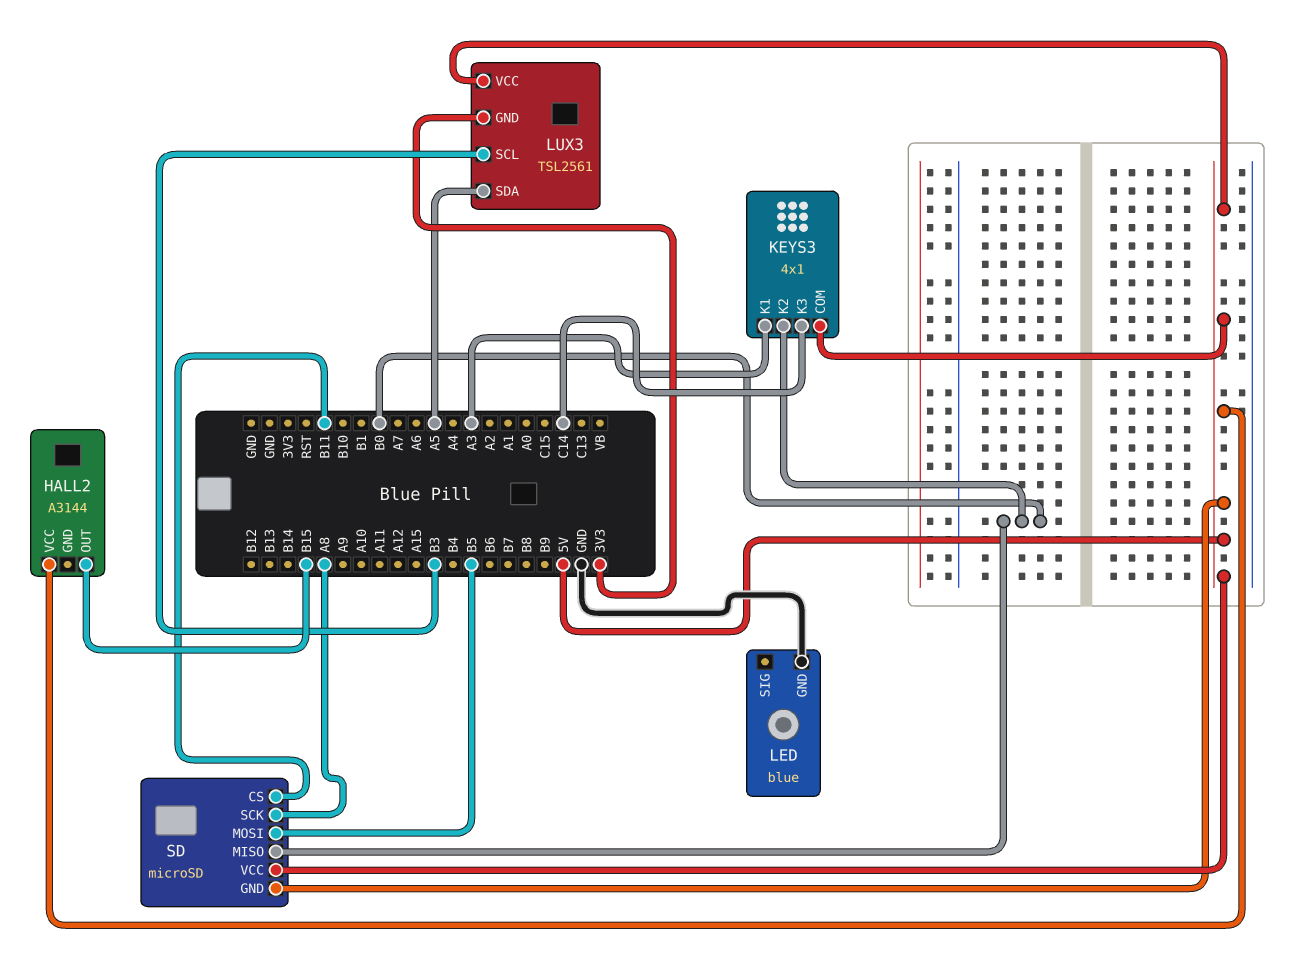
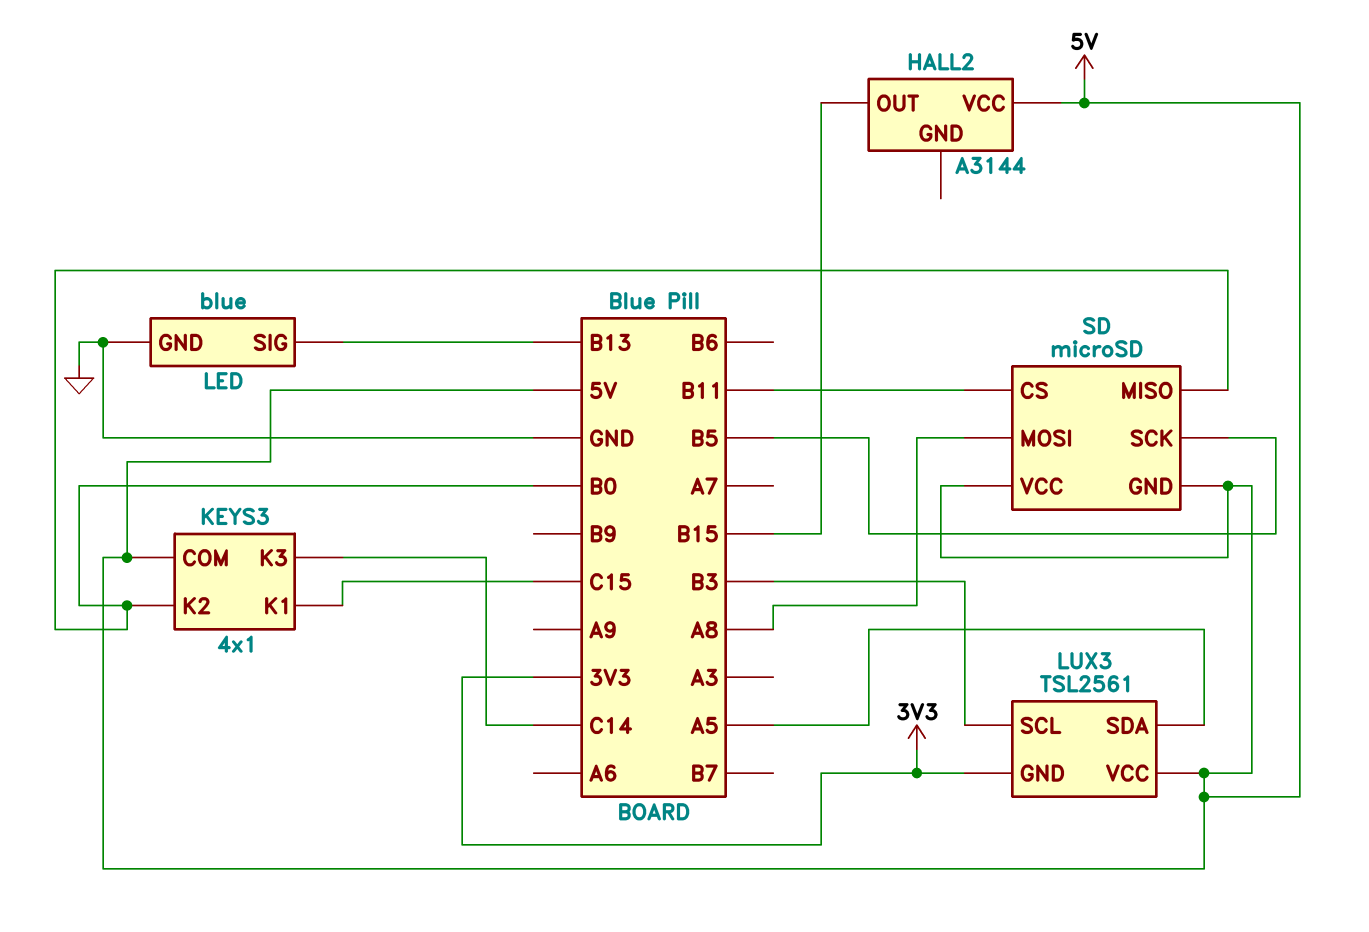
KEYS3 pin K1: A3 -> C15
LED pin SIG: none -> B13
SD pin MOSI: B5 -> A8
SD pin SCK: A8 -> B5

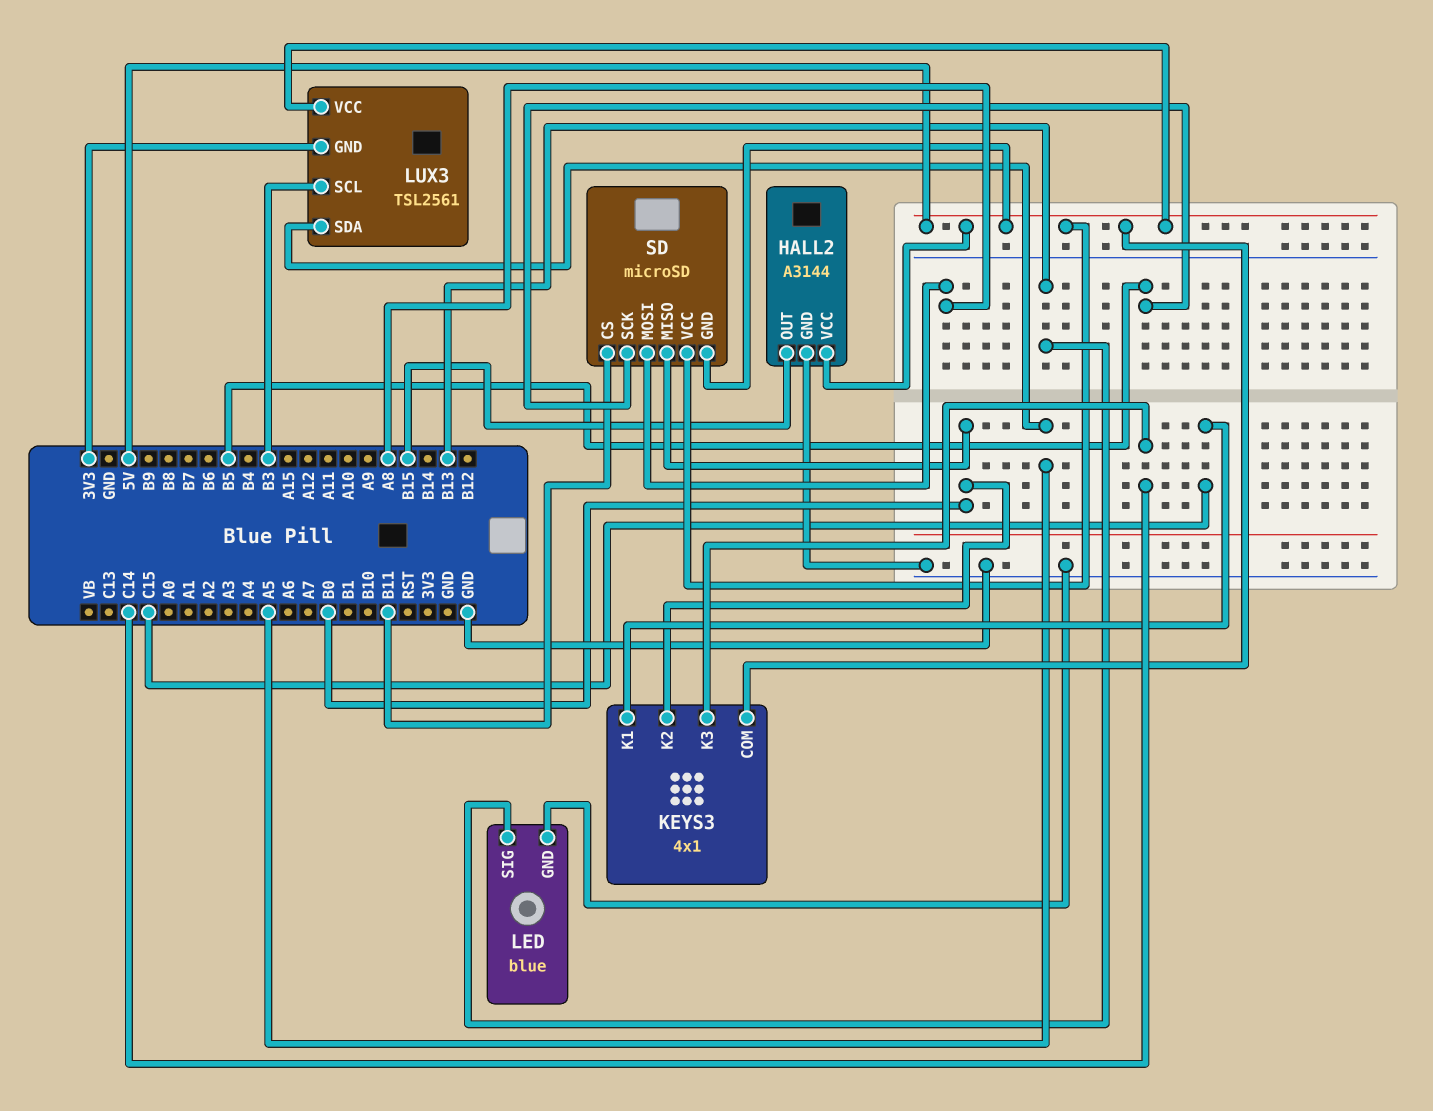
HALL2 pin GND: none -> GND

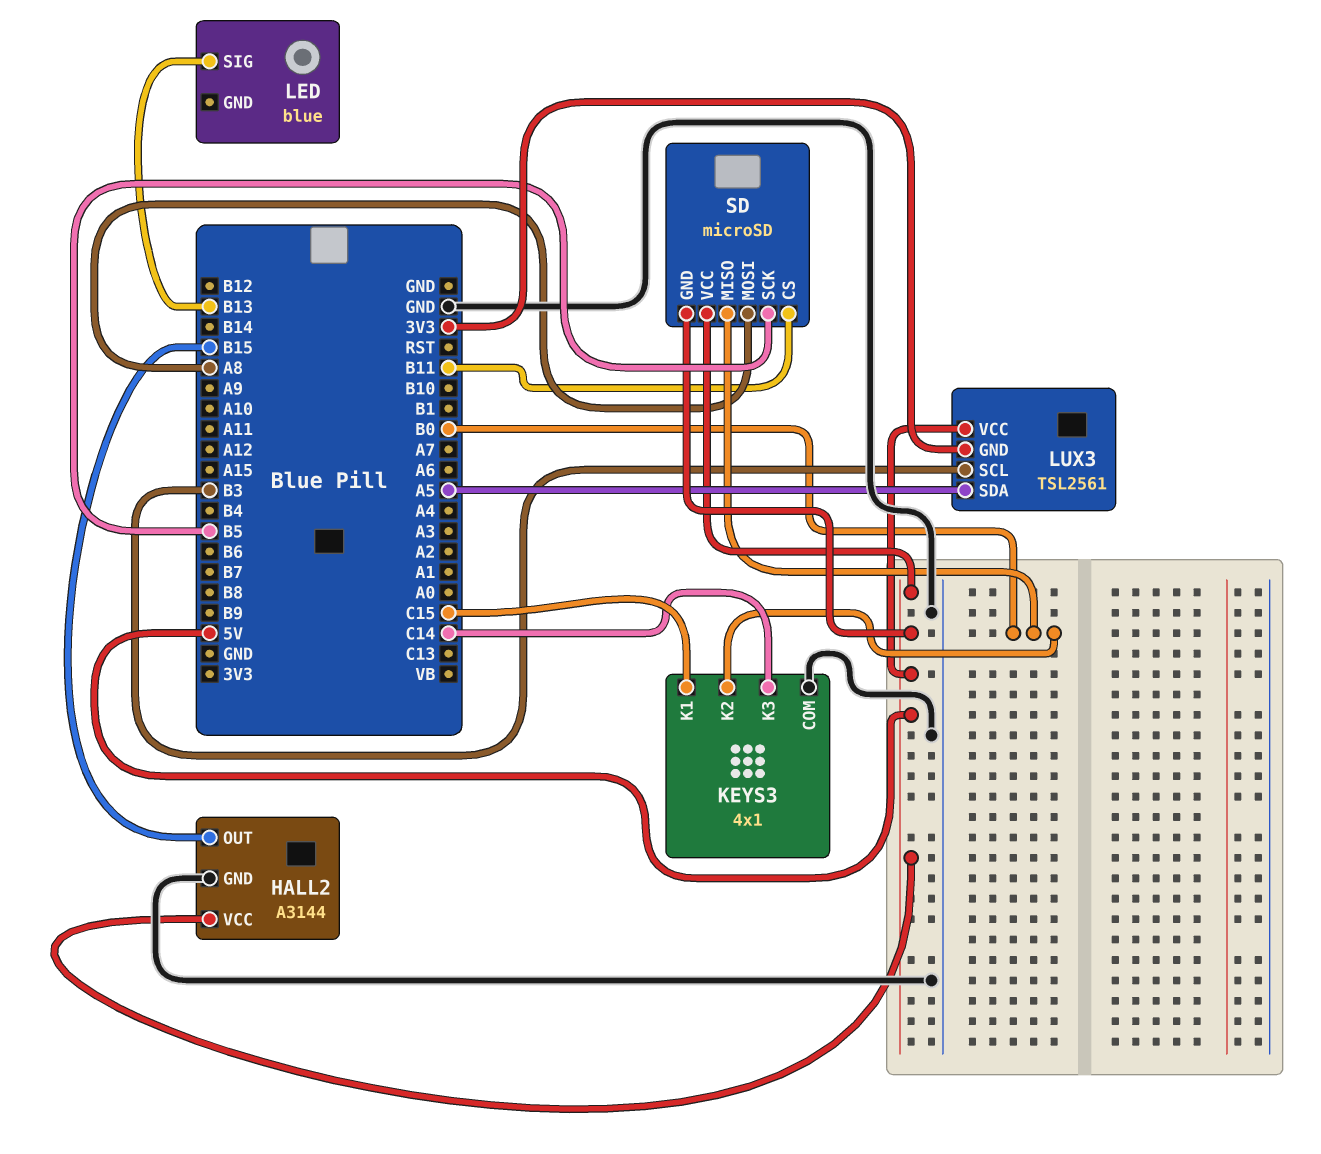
KEYS3 pin COM: 5V -> GND
LED pin GND: GND -> none

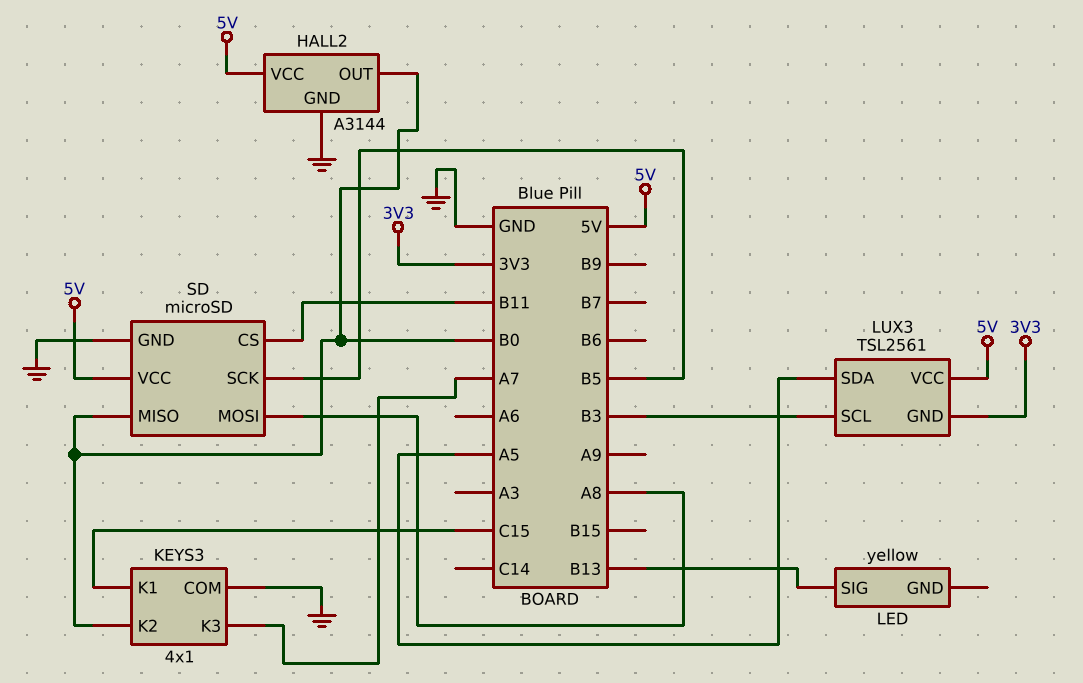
HALL2 pin OUT: B15 -> B0
KEYS3 pin K3: C14 -> A7
LED: blue -> yellow
SD pin GND: 5V -> GND

